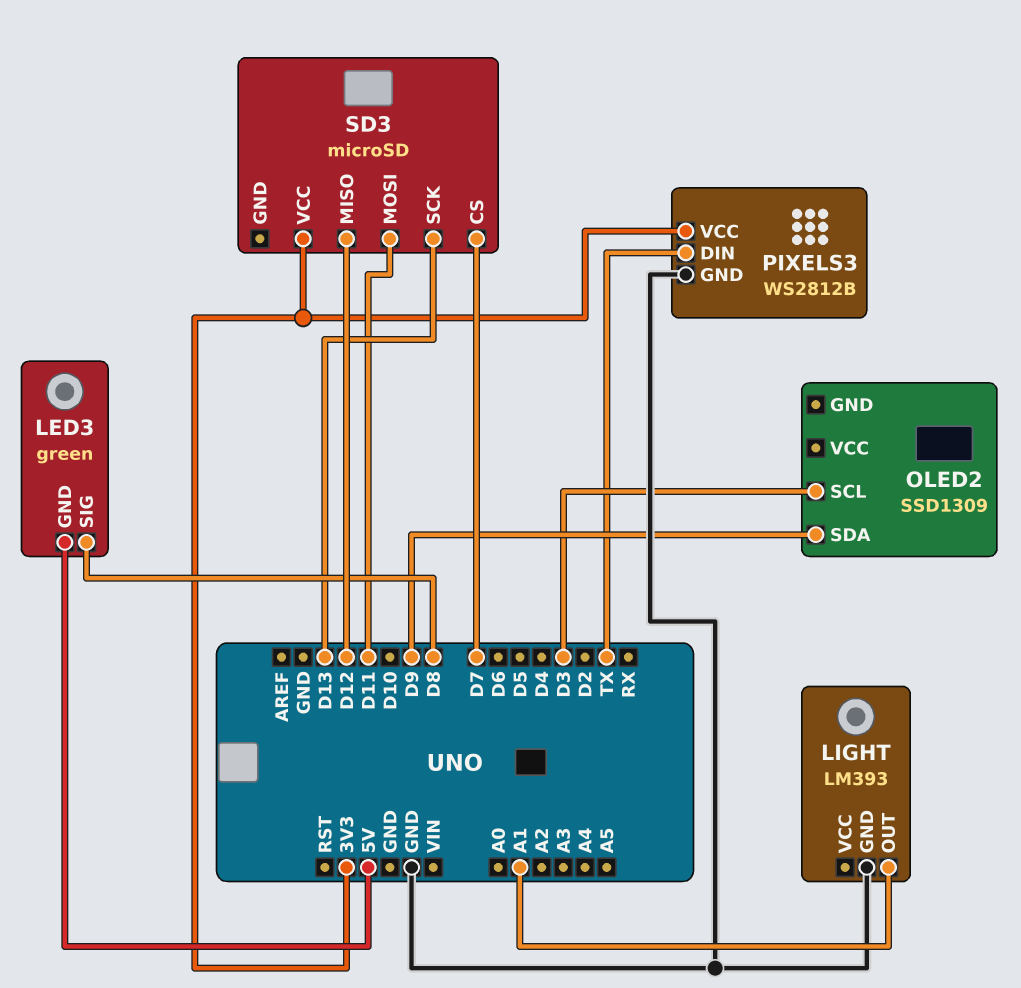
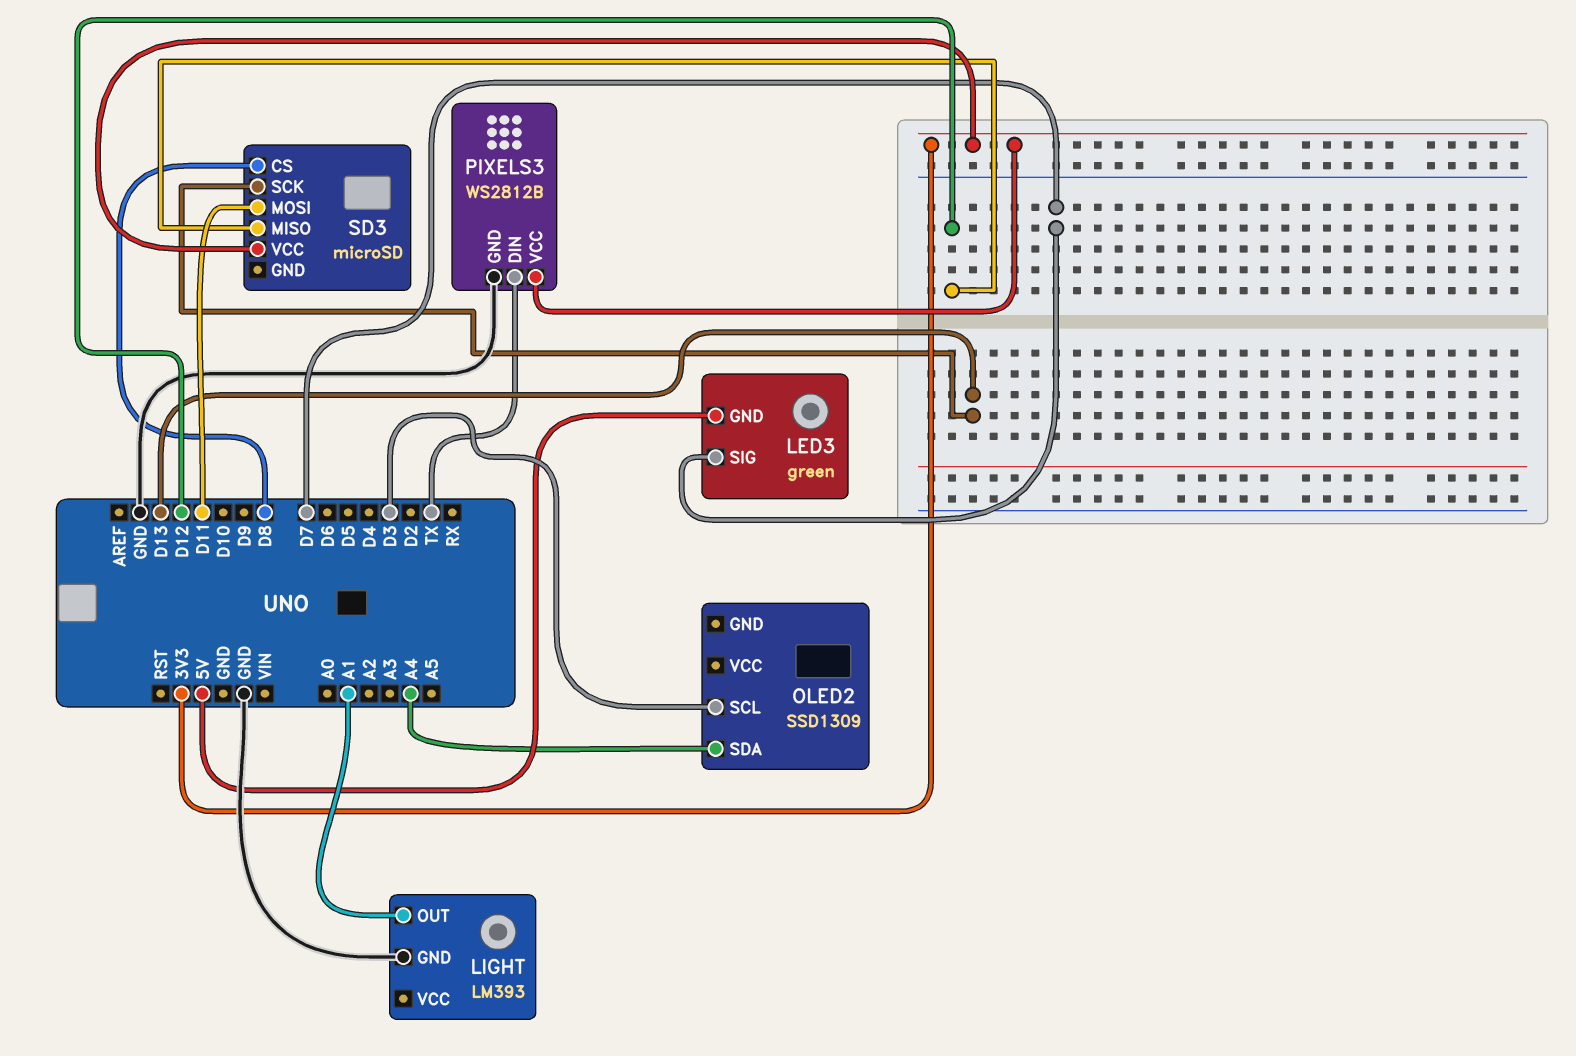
LED3 pin SIG: D8 -> D7
OLED2 pin SDA: D9 -> A4
SD3 pin CS: D7 -> D8

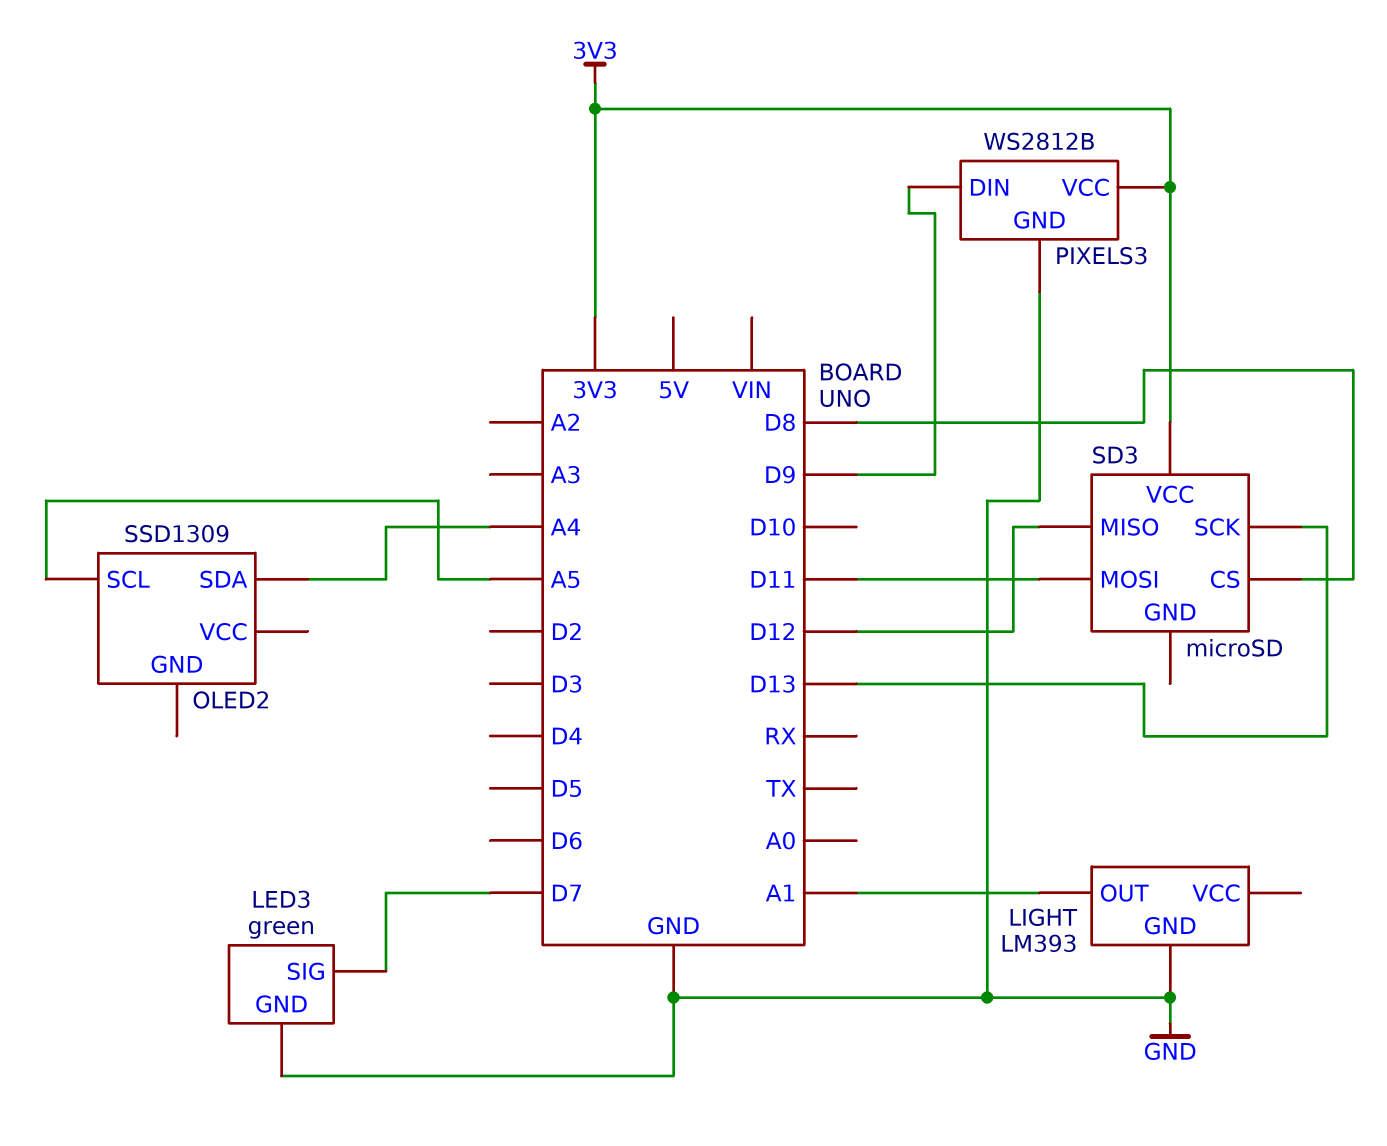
LED3 pin GND: 5V -> GND
OLED2 pin SCL: D3 -> A5
PIXELS3 pin DIN: TX -> D9

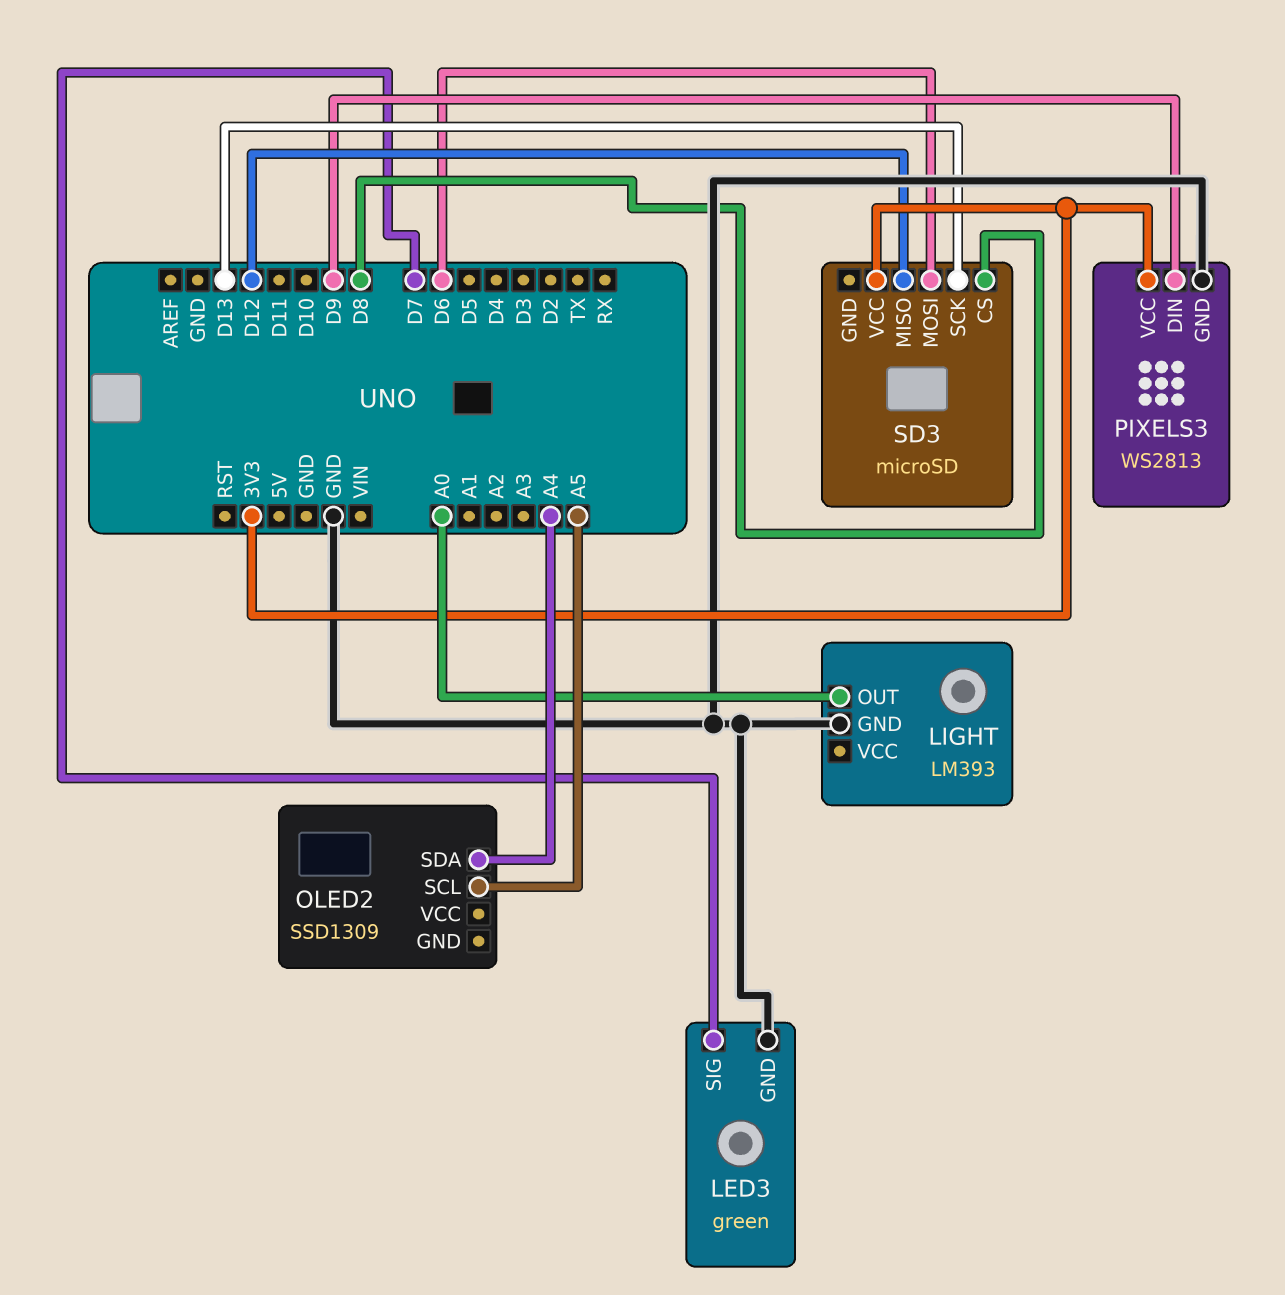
LIGHT pin OUT: A1 -> A0
PIXELS3: WS2812B -> WS2813
SD3 pin MOSI: D11 -> D6

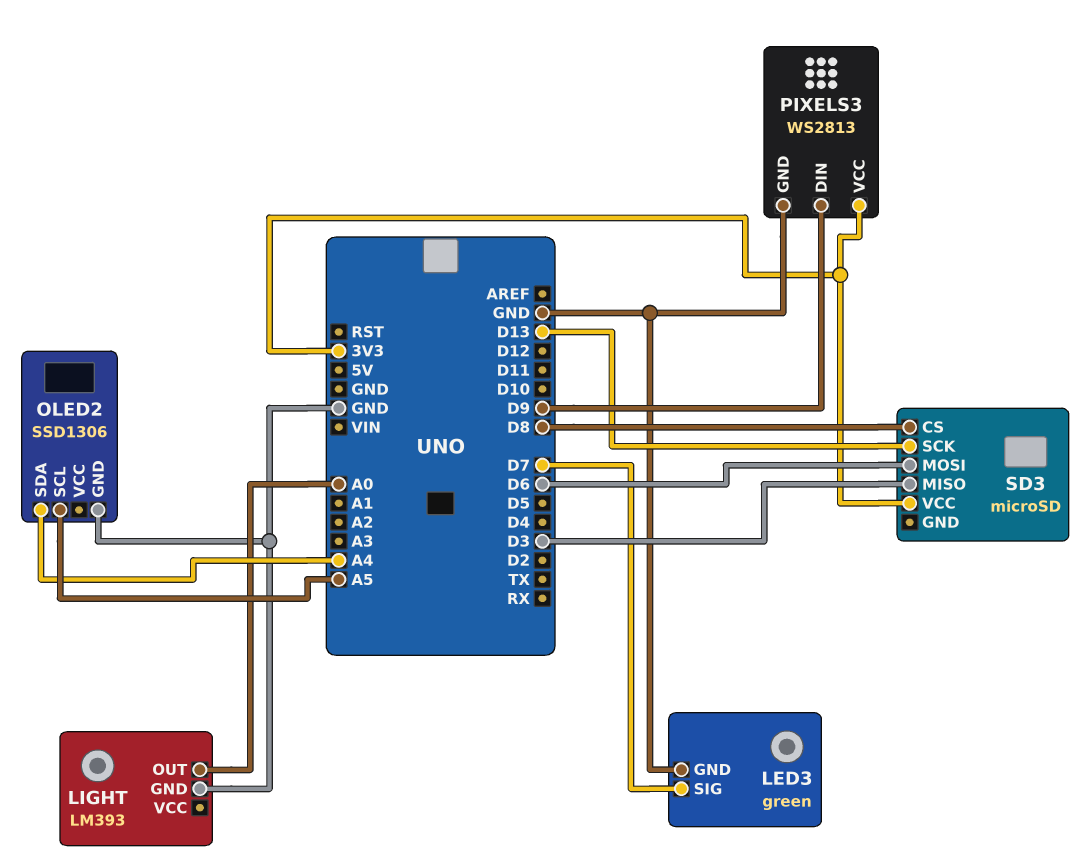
OLED2: SSD1309 -> SSD1306
OLED2 pin GND: none -> GND
SD3 pin MISO: D12 -> D3

